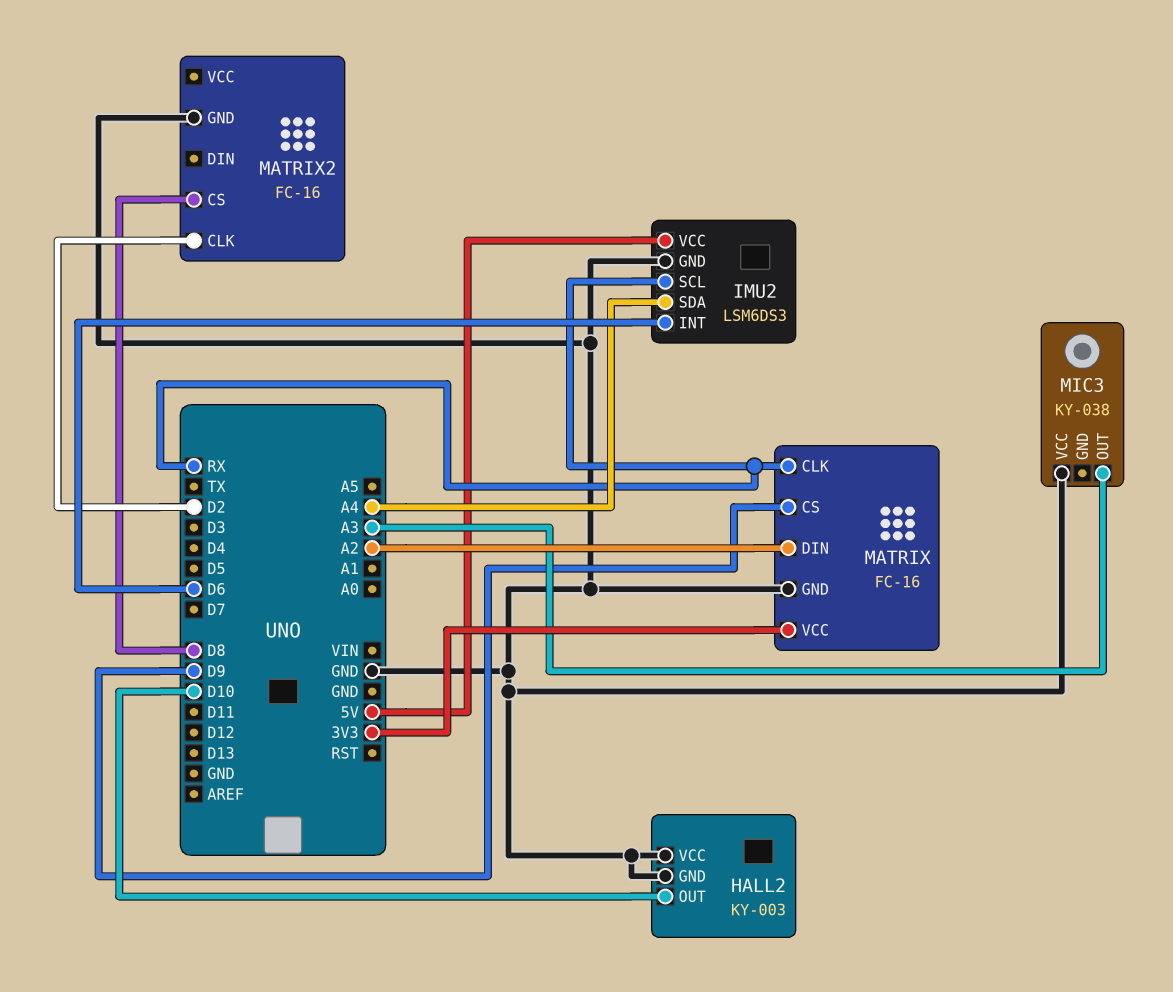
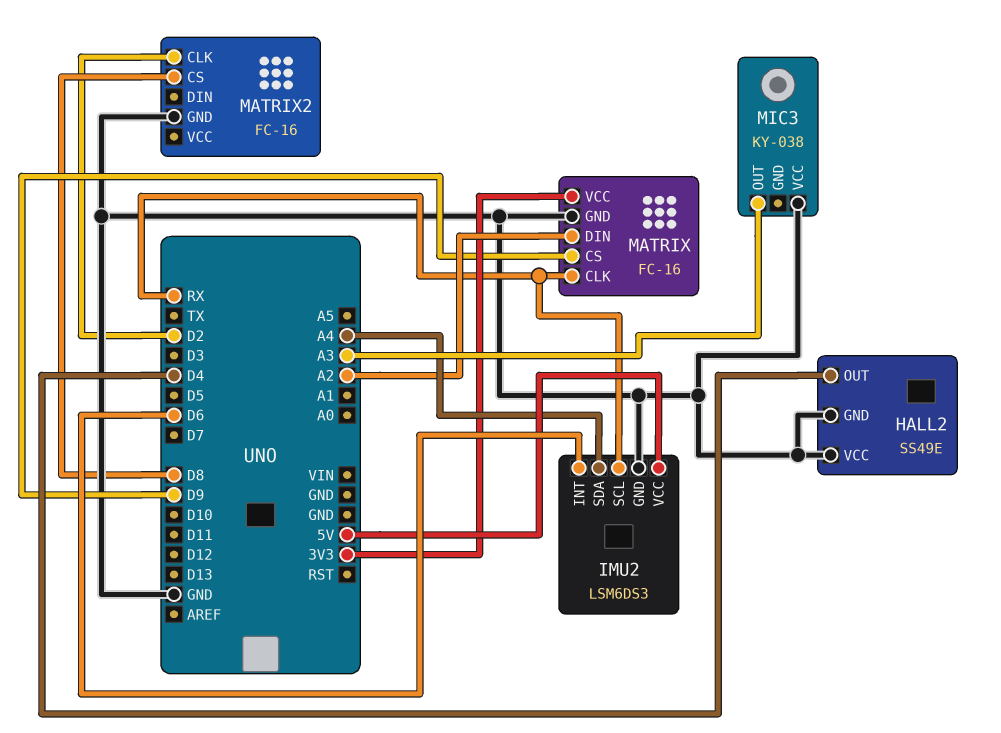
HALL2: KY-003 -> SS49E
HALL2 pin OUT: D10 -> D4

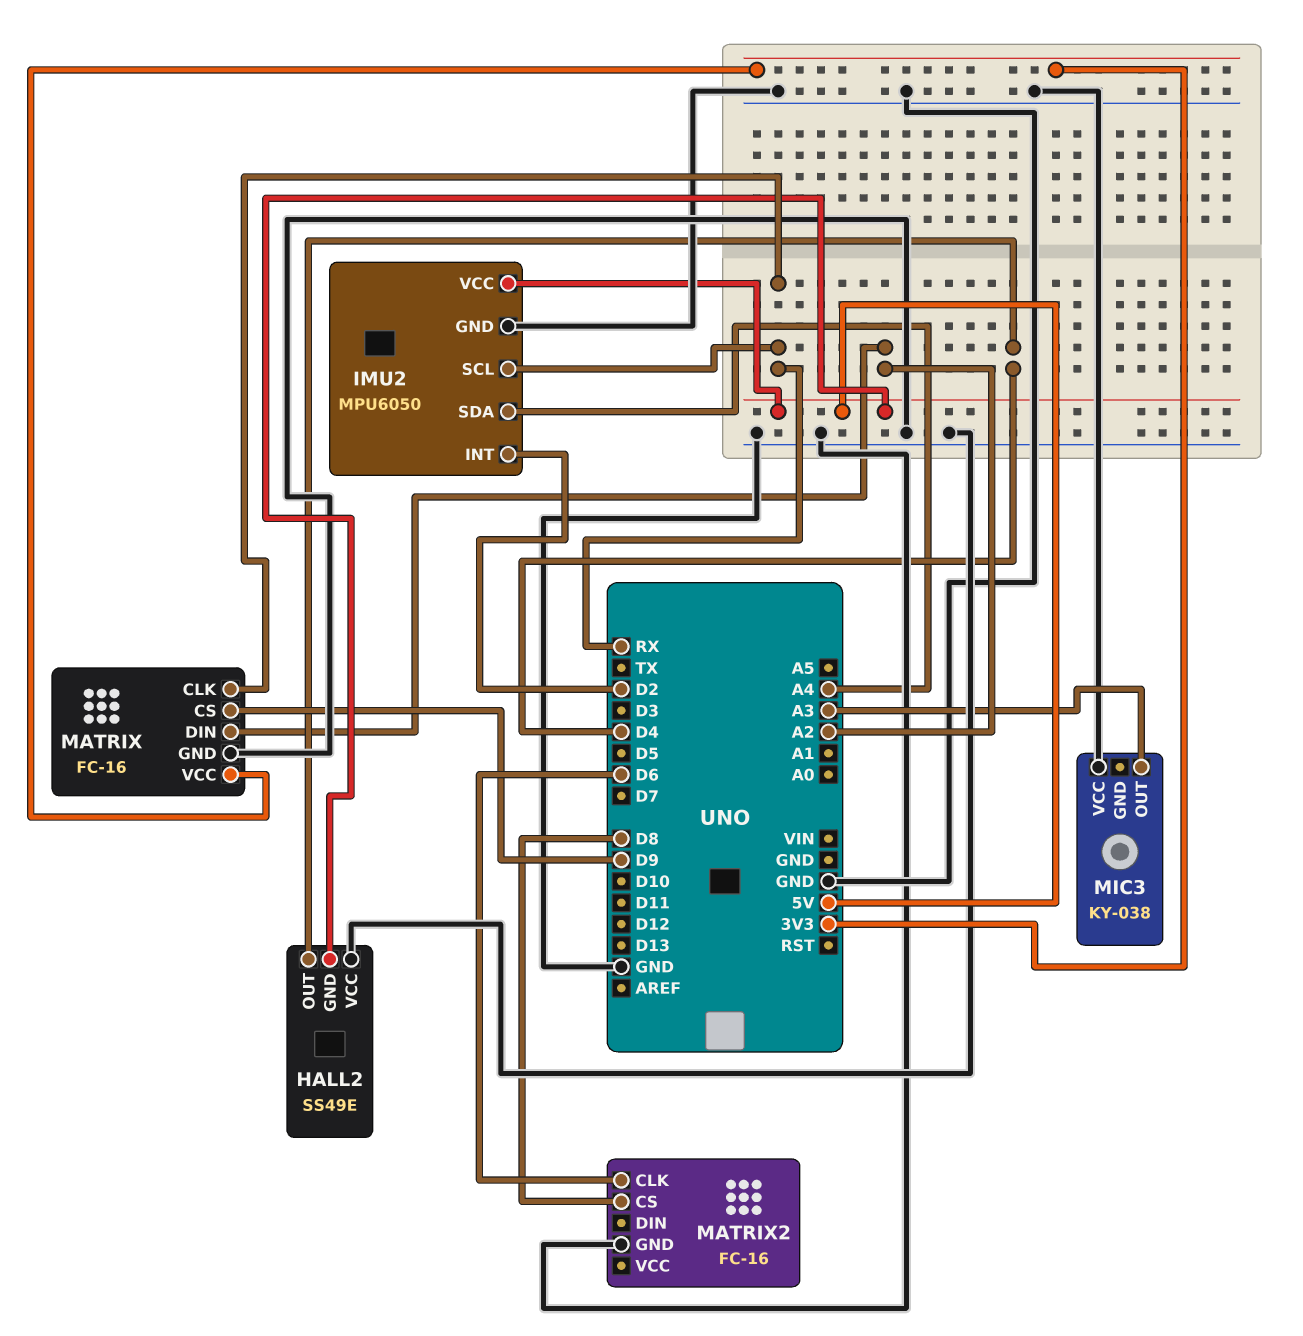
HALL2 pin GND: GND -> 5V
IMU2: LSM6DS3 -> MPU6050
IMU2 pin INT: D6 -> D2
MATRIX2 pin CLK: D2 -> D6

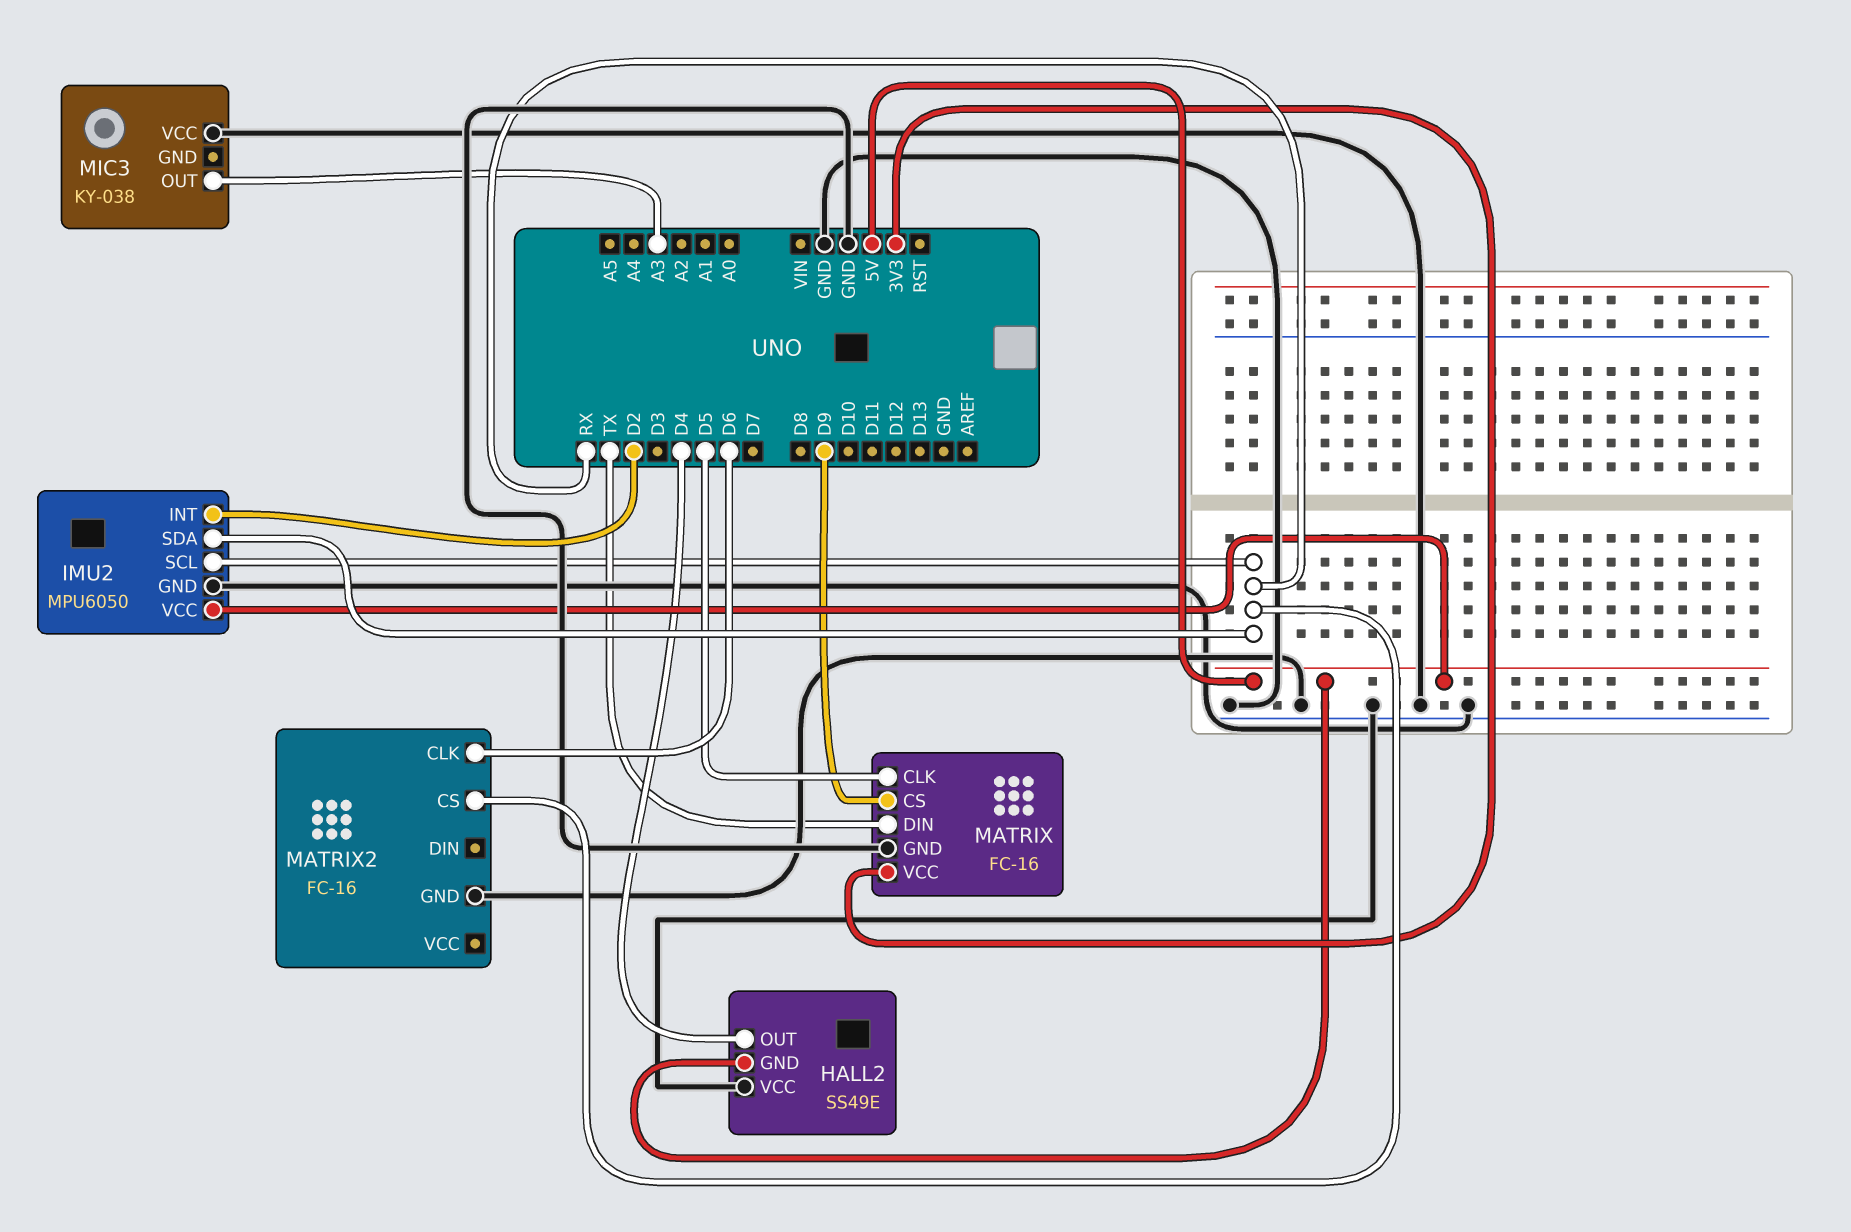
IMU2 pin SDA: A4 -> RX
MATRIX pin CLK: RX -> D5
MATRIX pin DIN: A2 -> TX
MATRIX2 pin CS: D8 -> RX

